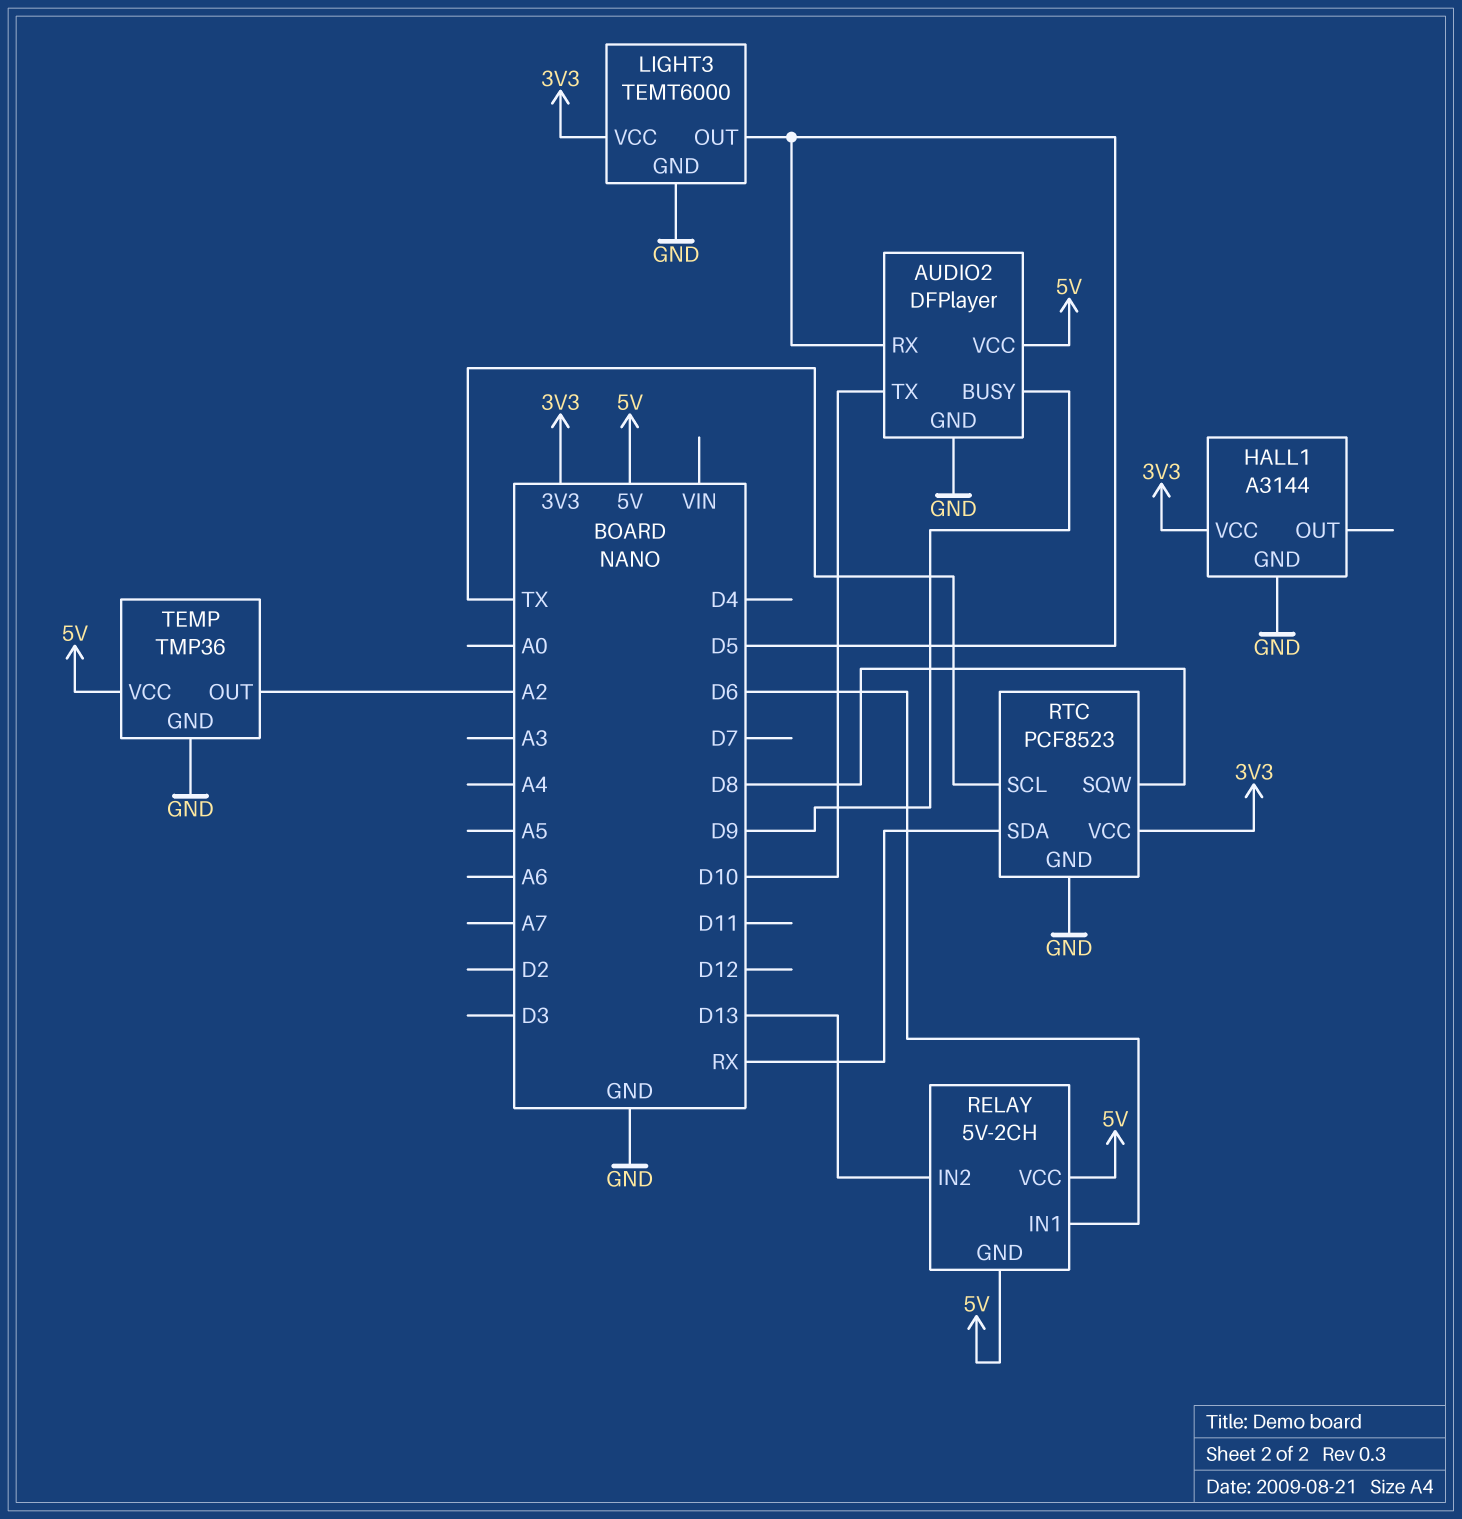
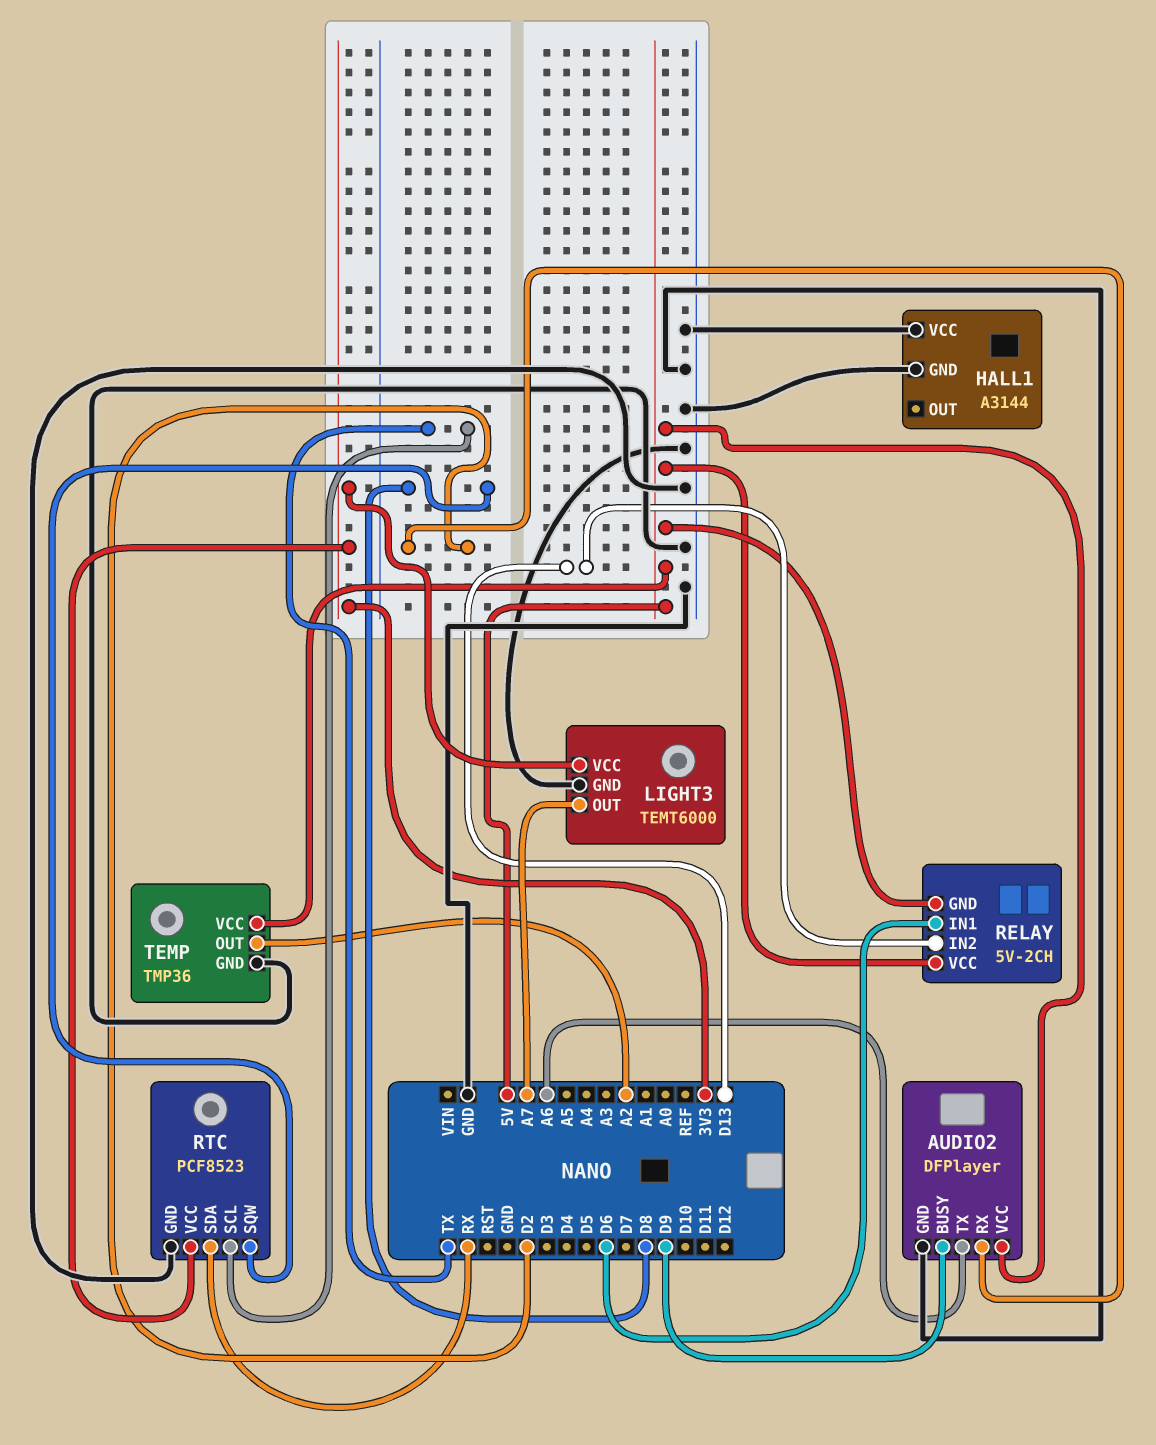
AUDIO2 pin RX: D5 -> D2
AUDIO2 pin TX: D10 -> A6
HALL1 pin VCC: 3V3 -> GND
LIGHT3 pin OUT: D5 -> A7

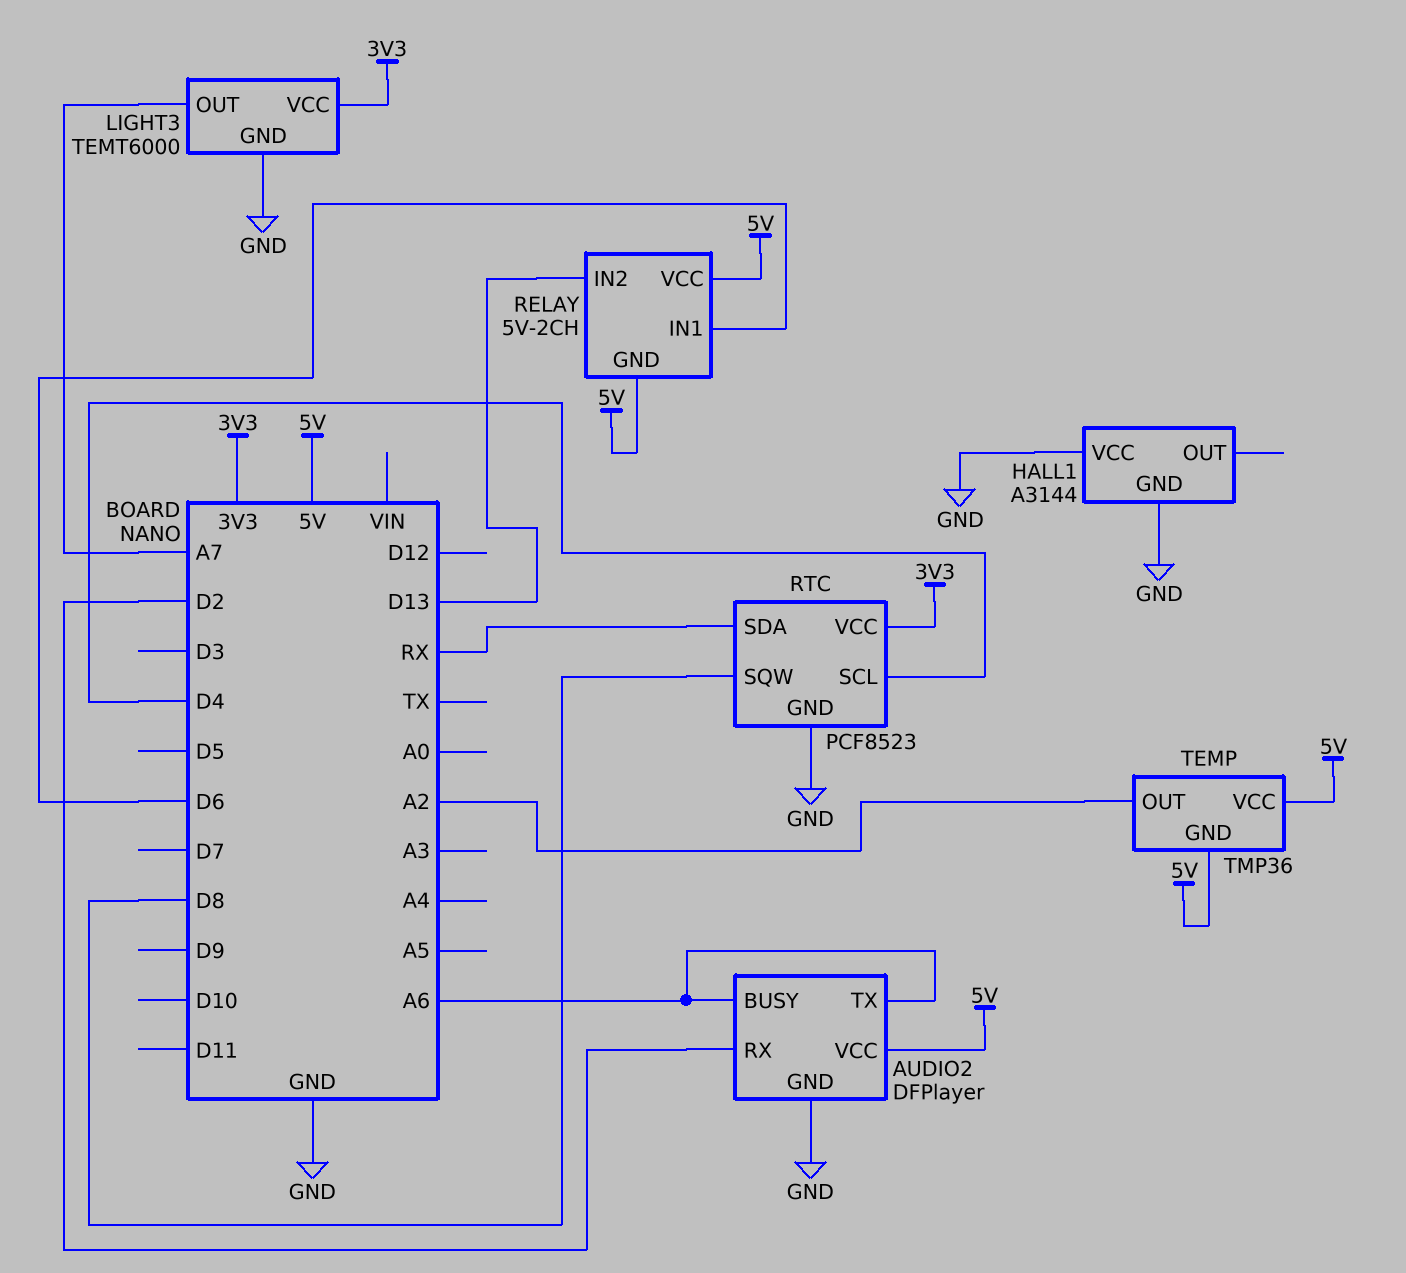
AUDIO2 pin BUSY: D9 -> A6
RTC pin SCL: TX -> D4
TEMP pin GND: GND -> 5V

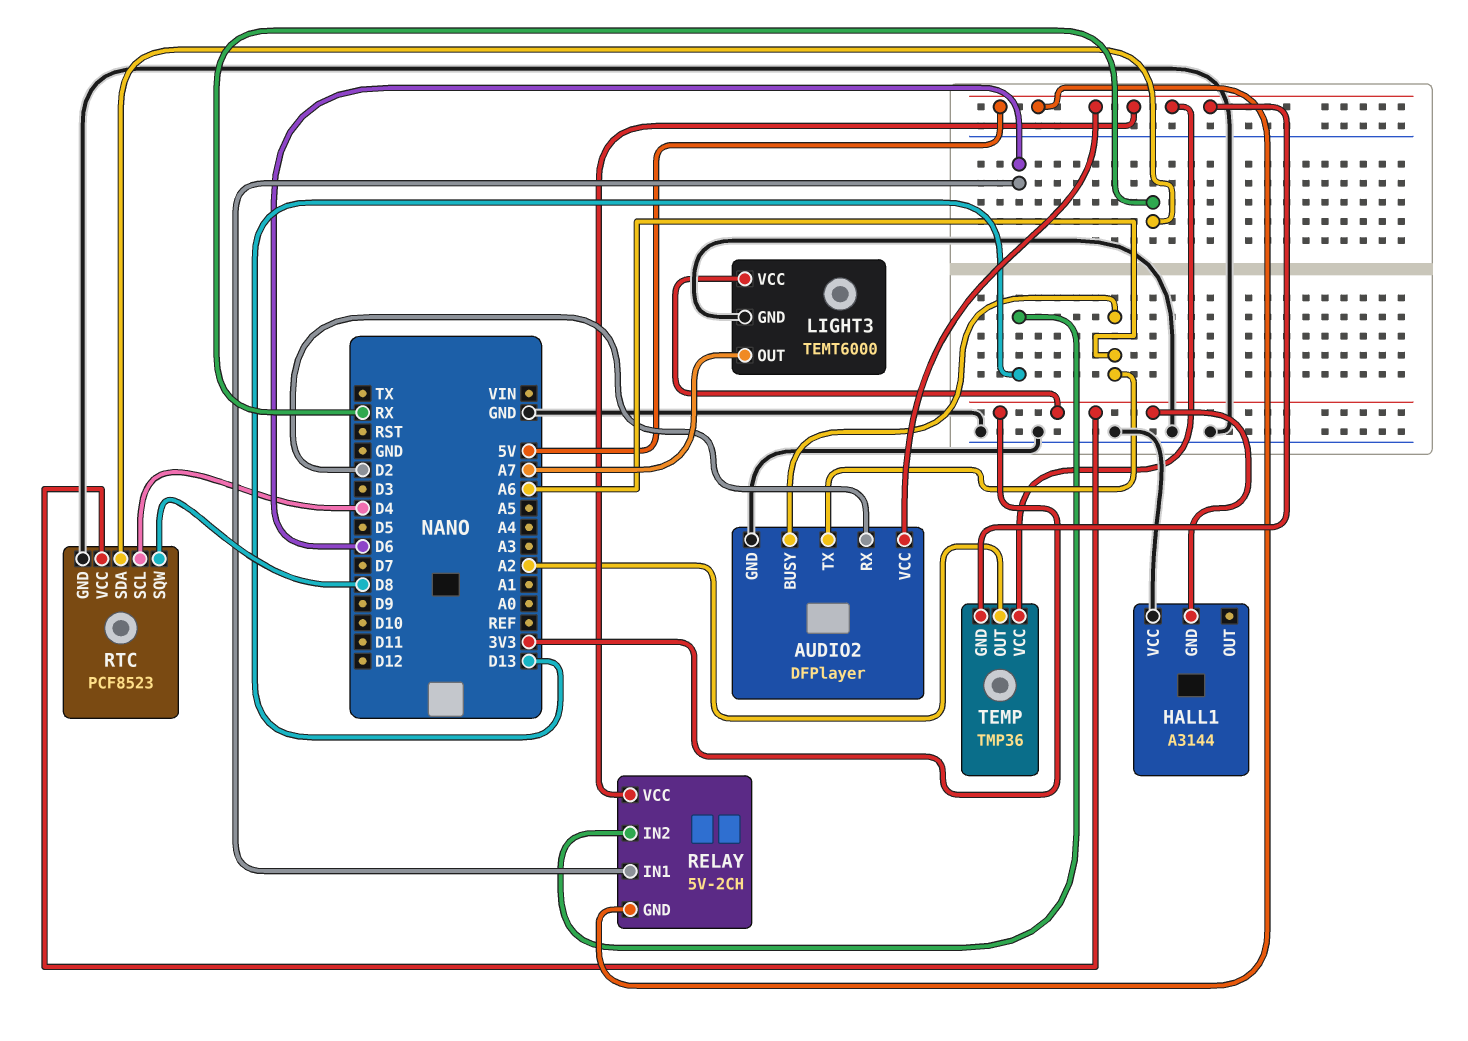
HALL1 pin GND: GND -> 3V3

